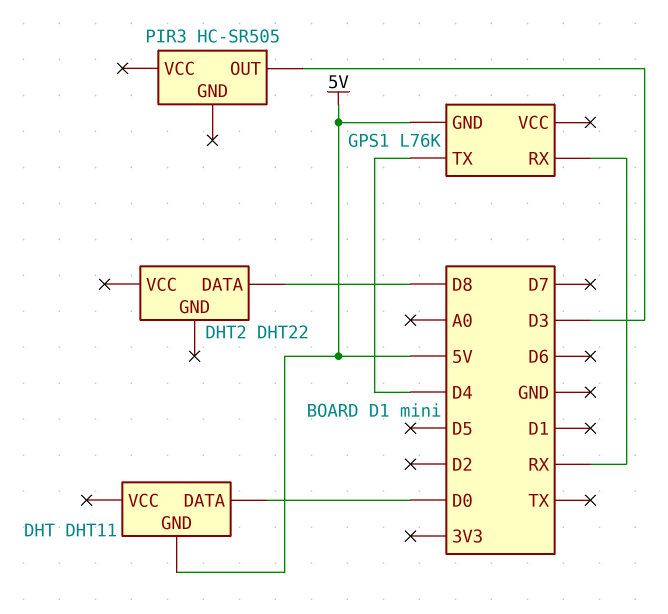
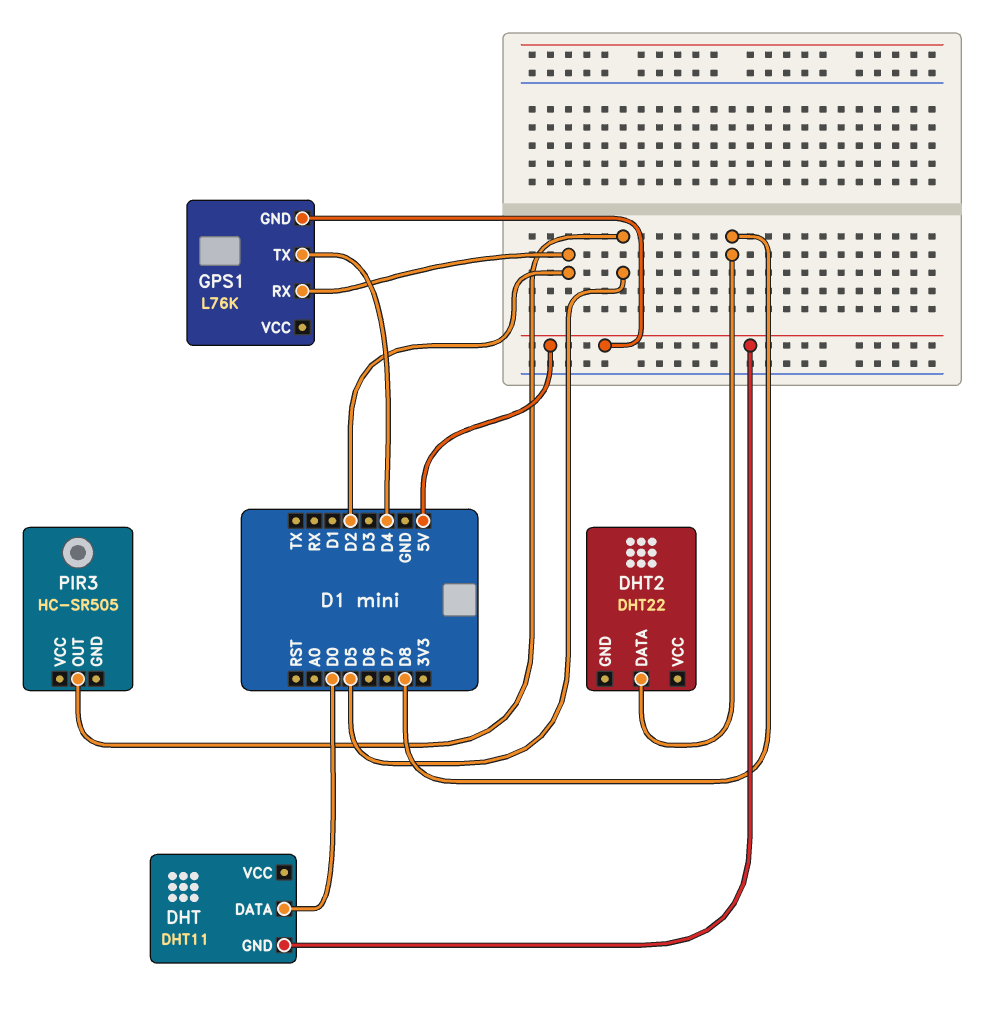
GPS1 pin RX: RX -> D2
PIR3 pin OUT: D3 -> D5

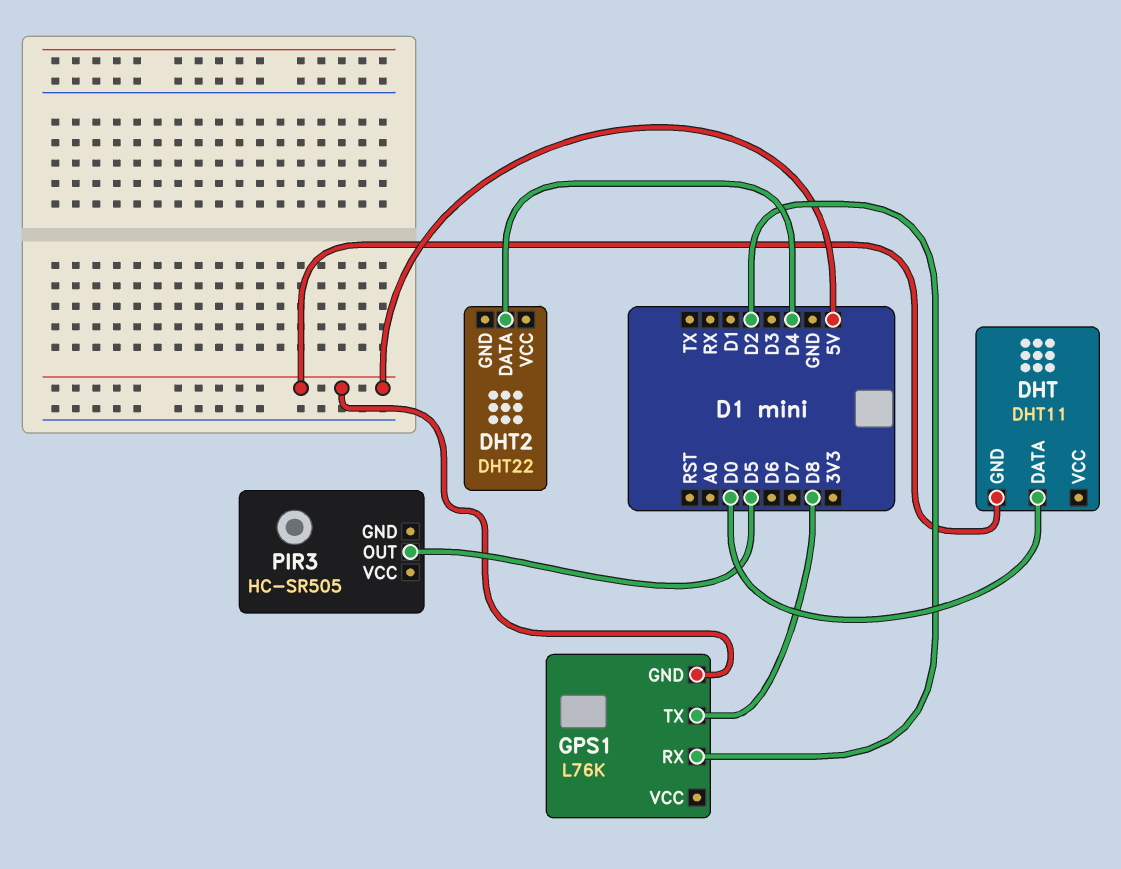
DHT2 pin DATA: D8 -> D4
GPS1 pin TX: D4 -> D8

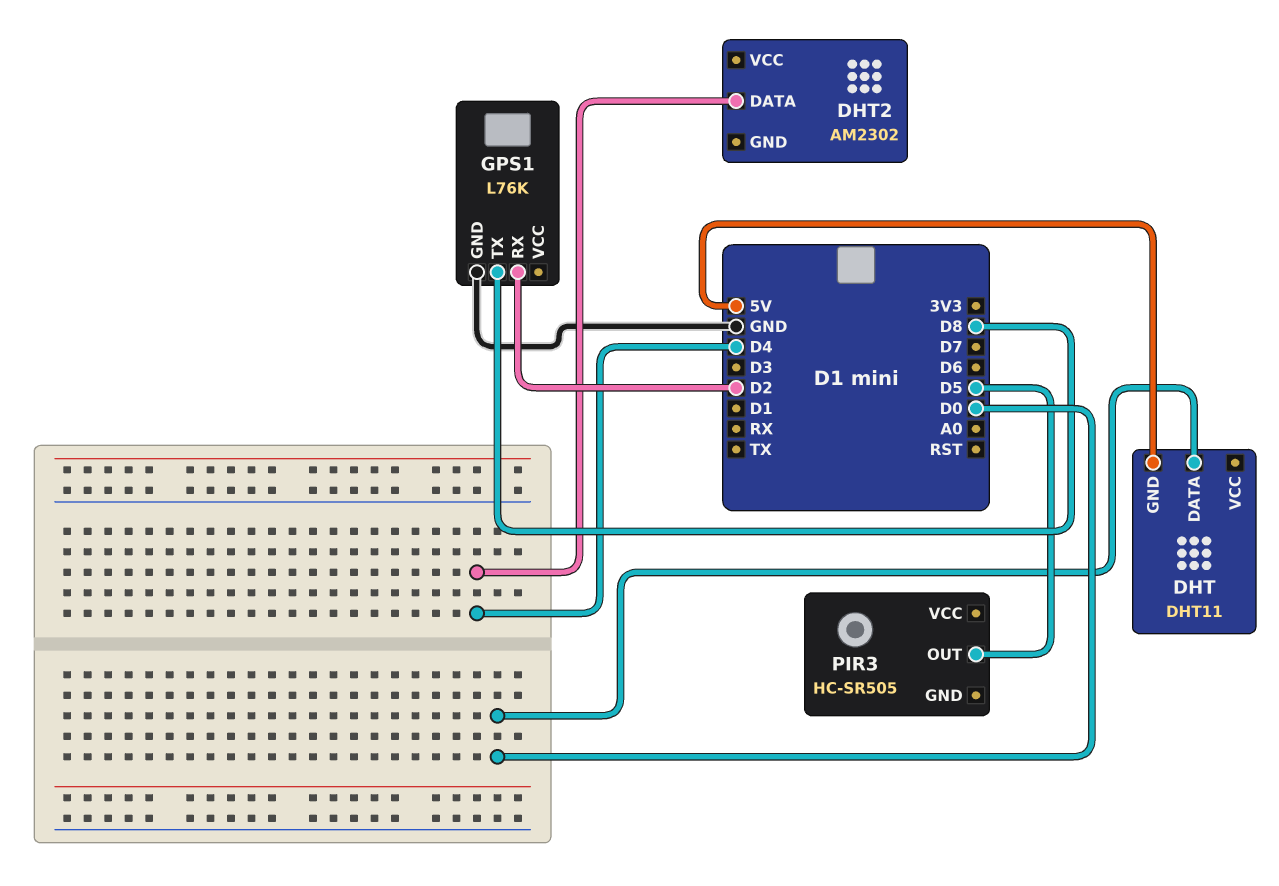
DHT2: DHT22 -> AM2302
GPS1 pin GND: 5V -> GND

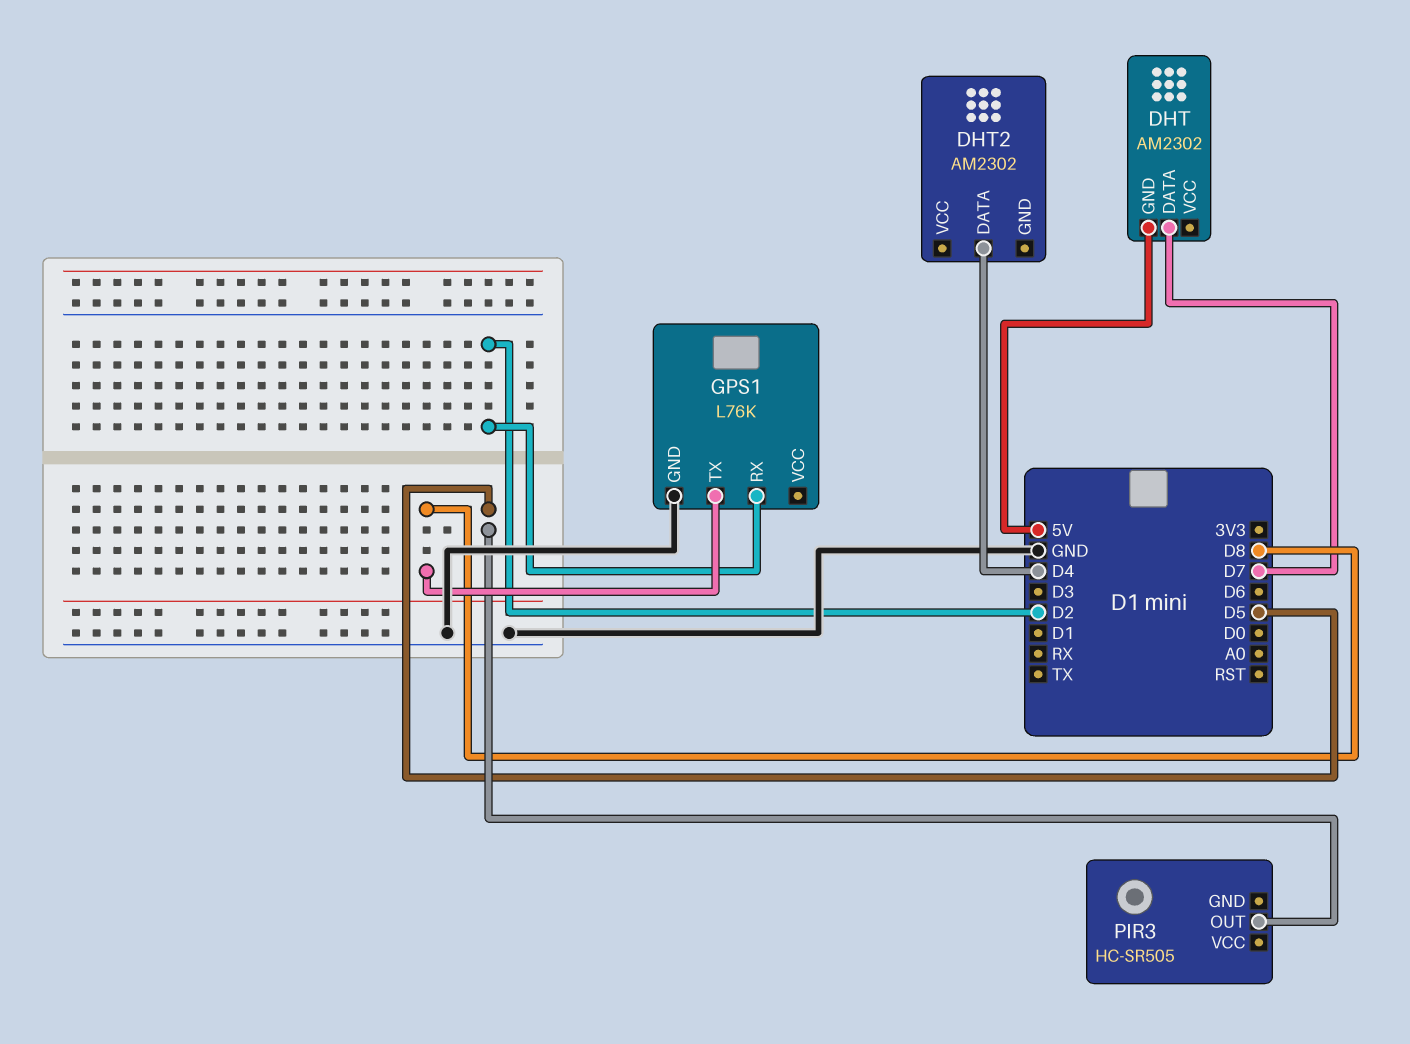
DHT: DHT11 -> AM2302
DHT pin DATA: D0 -> D7

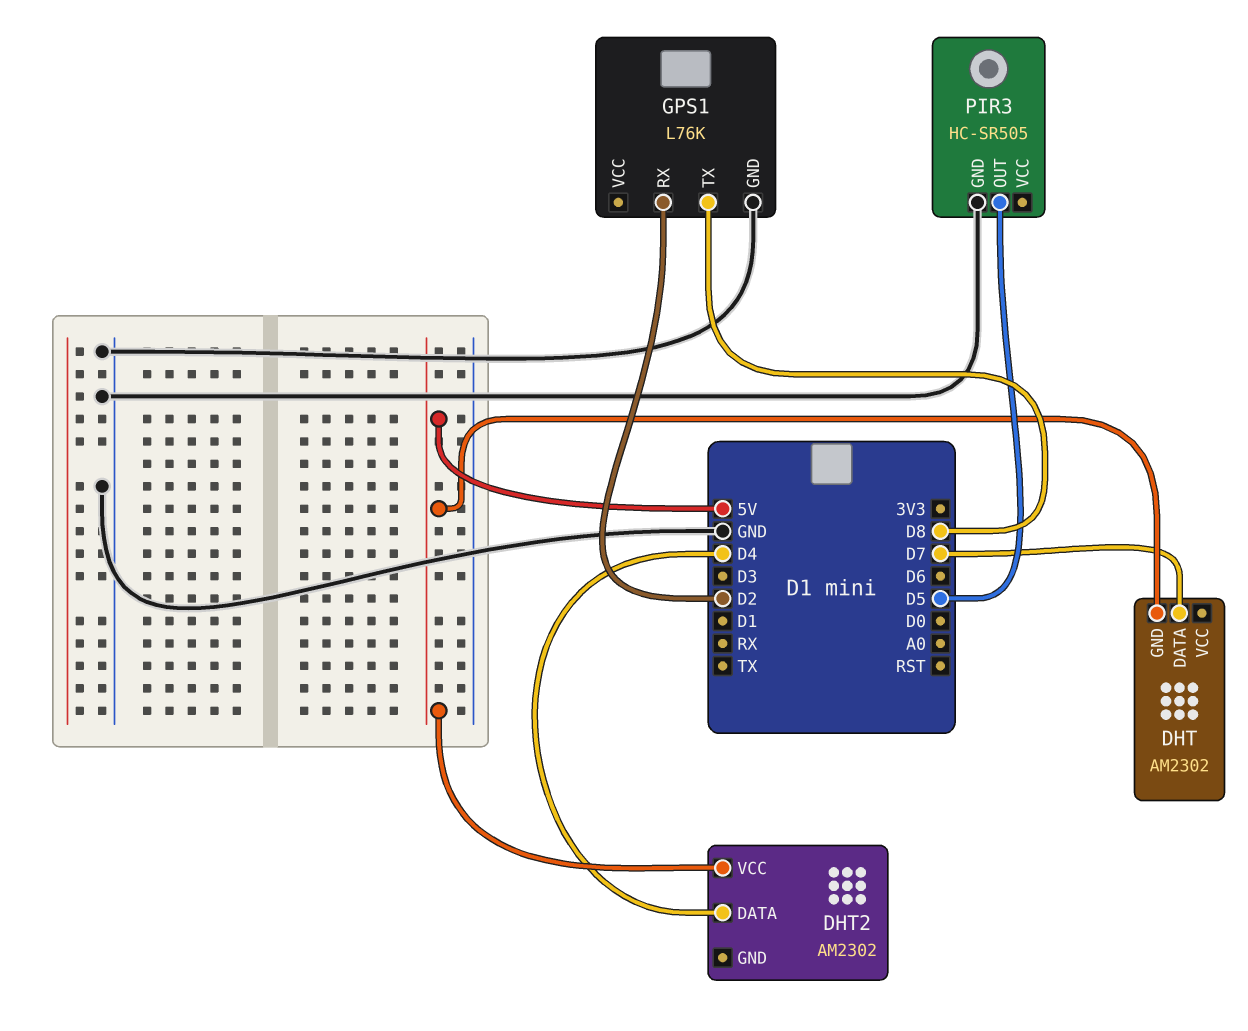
DHT2 pin VCC: none -> 5V
PIR3 pin GND: none -> GND

